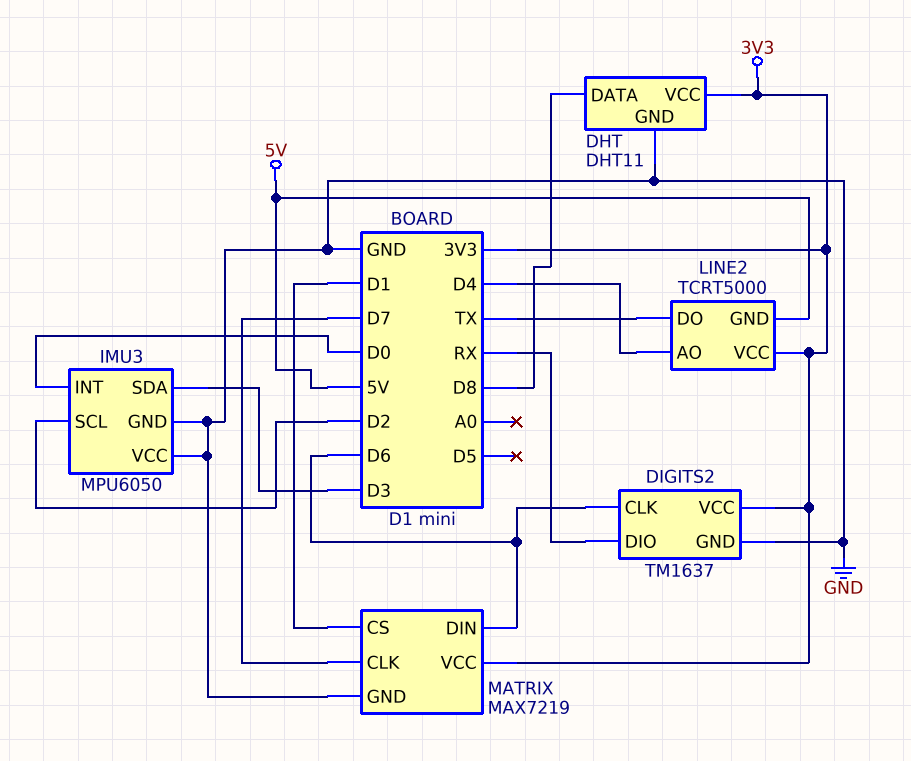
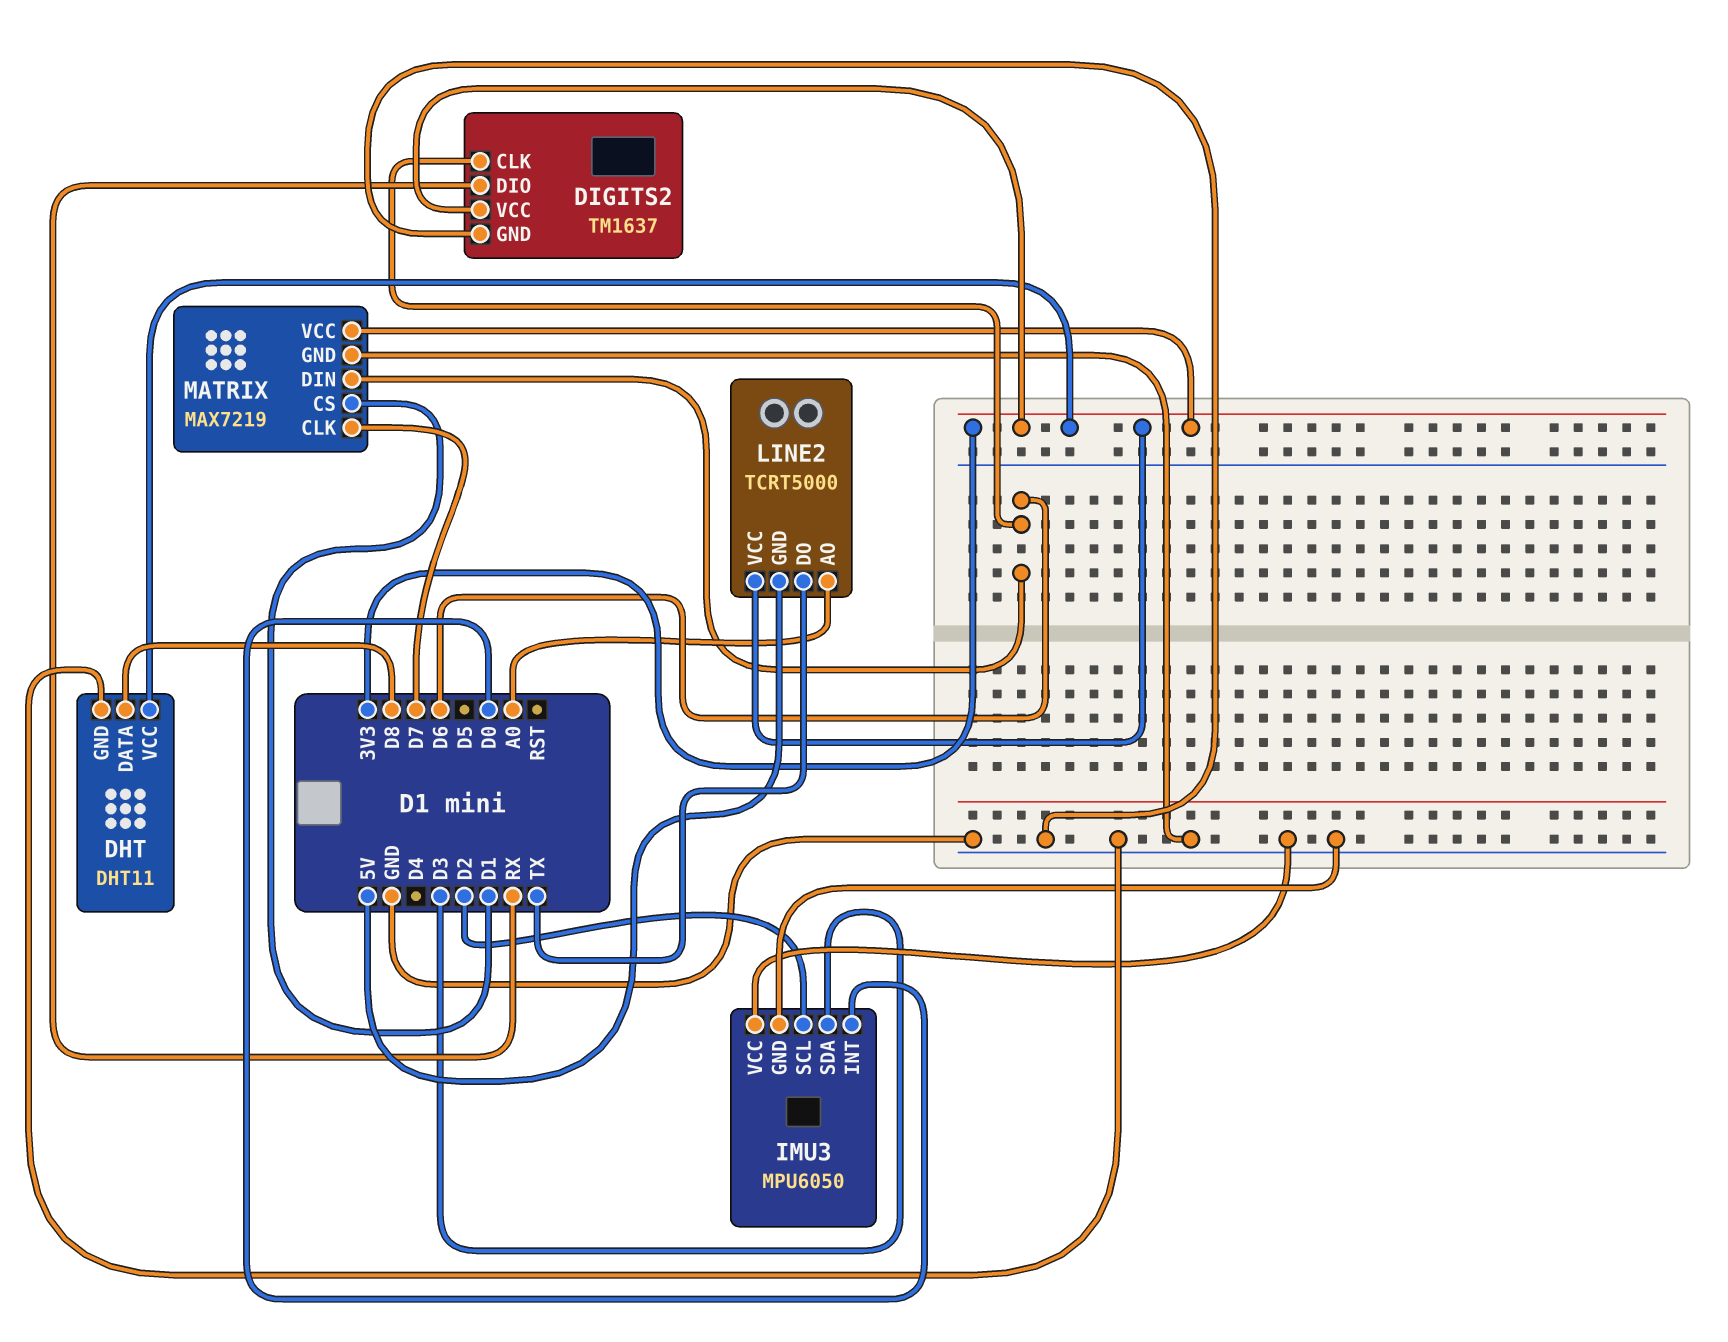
LINE2 pin AO: D4 -> A0

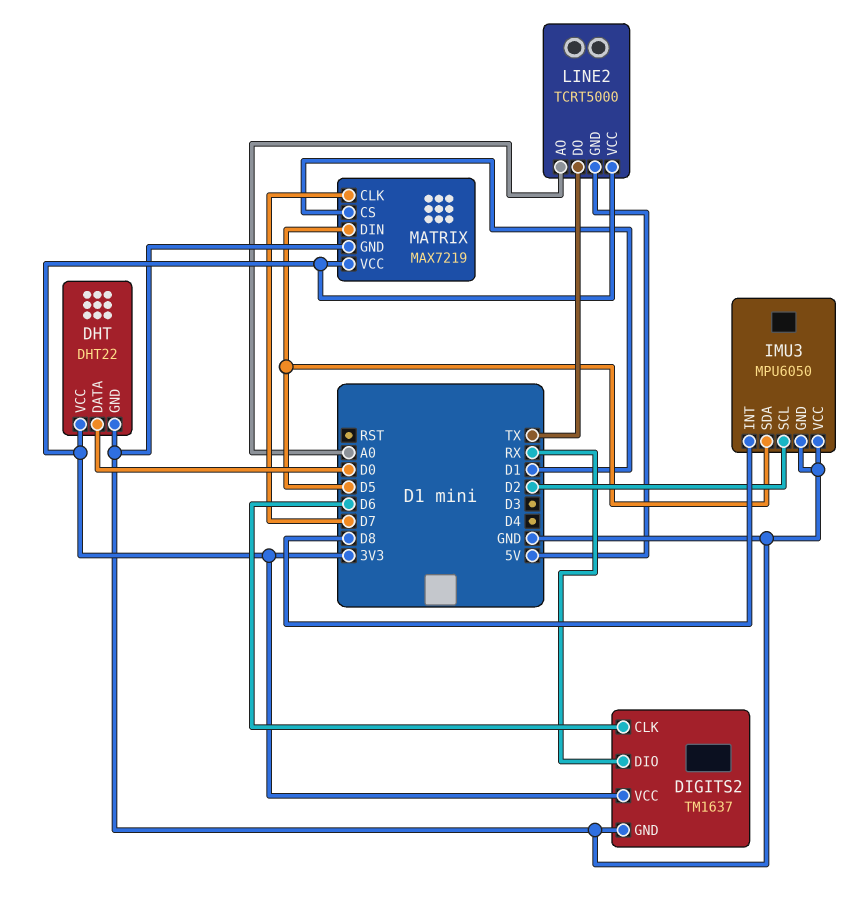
DHT: DHT11 -> DHT22
DHT pin DATA: D8 -> D0
IMU3 pin INT: D0 -> D8
IMU3 pin SDA: D3 -> D5
MATRIX pin DIN: D6 -> D5

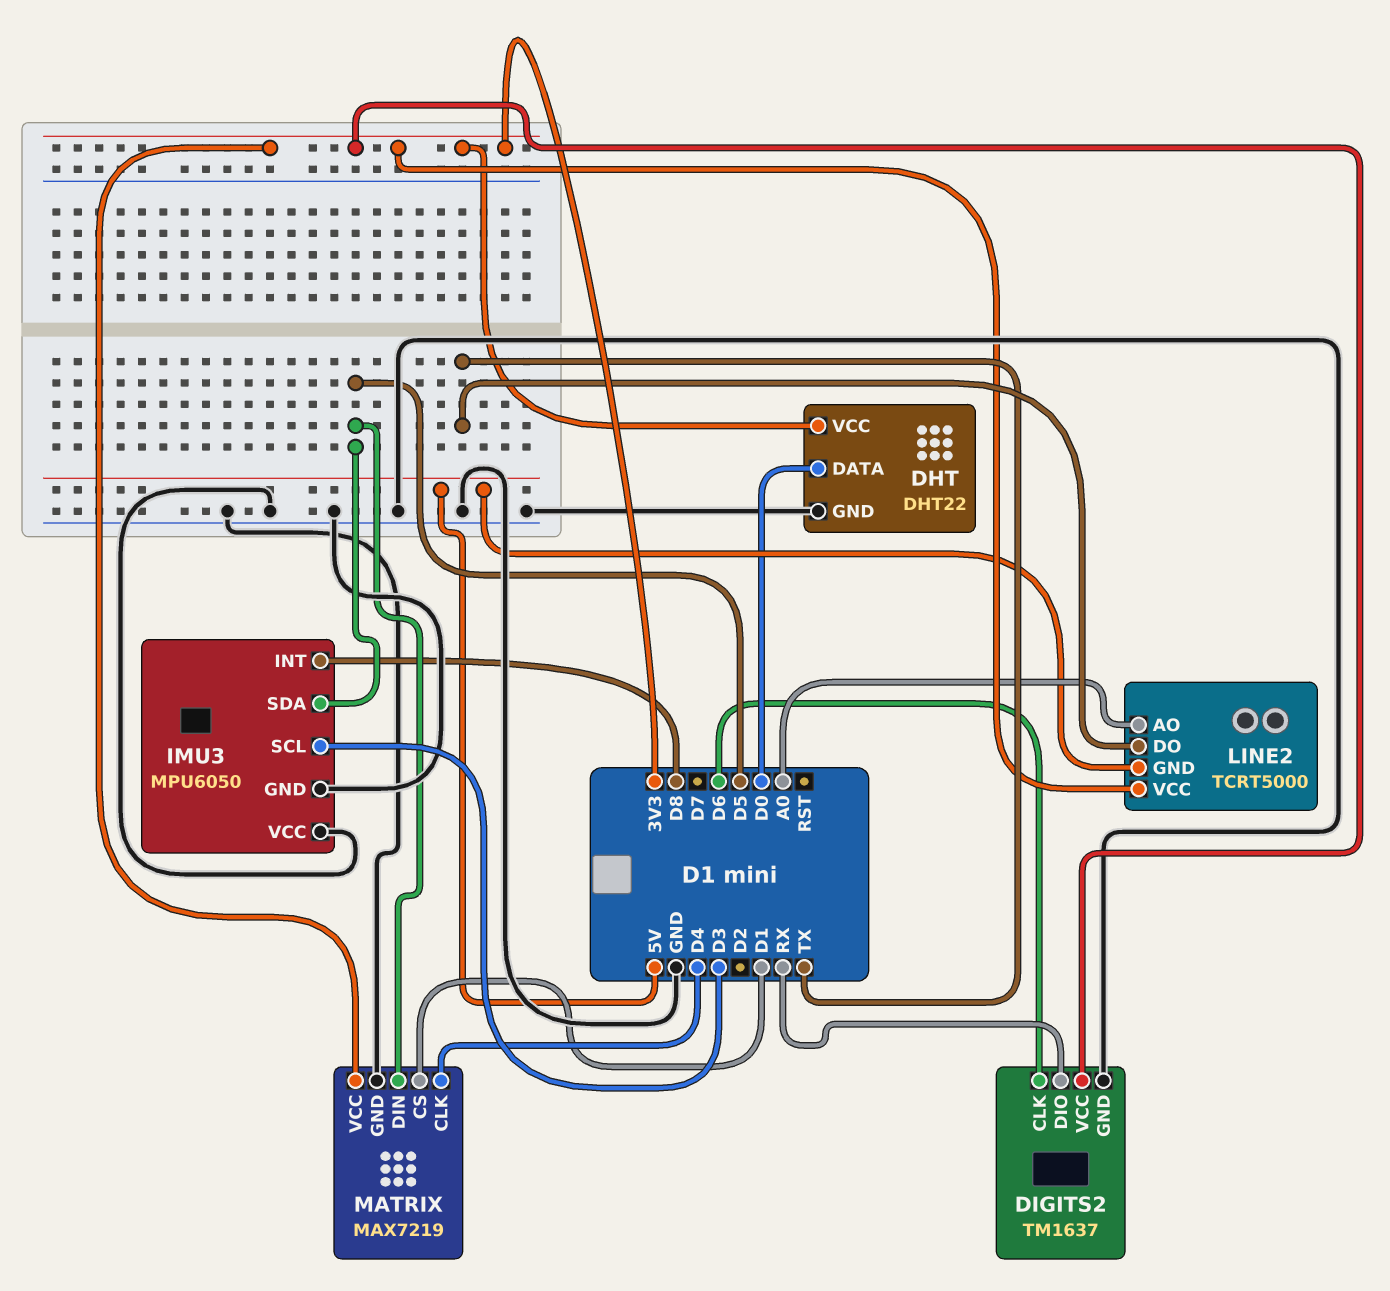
IMU3 pin SCL: D2 -> D3
MATRIX pin CLK: D7 -> D4

